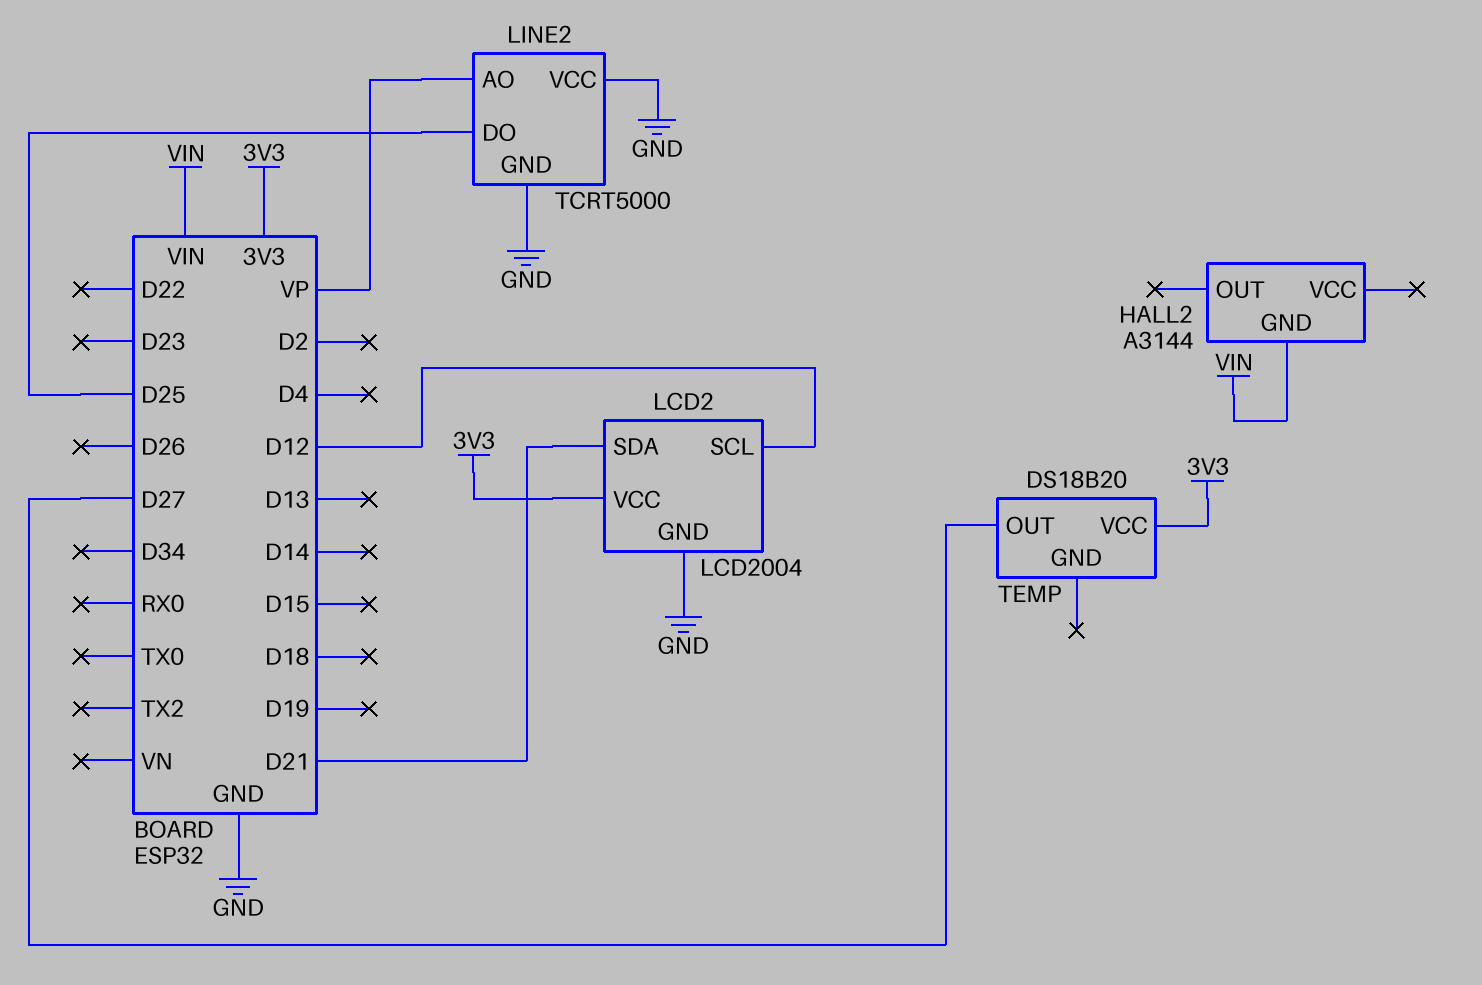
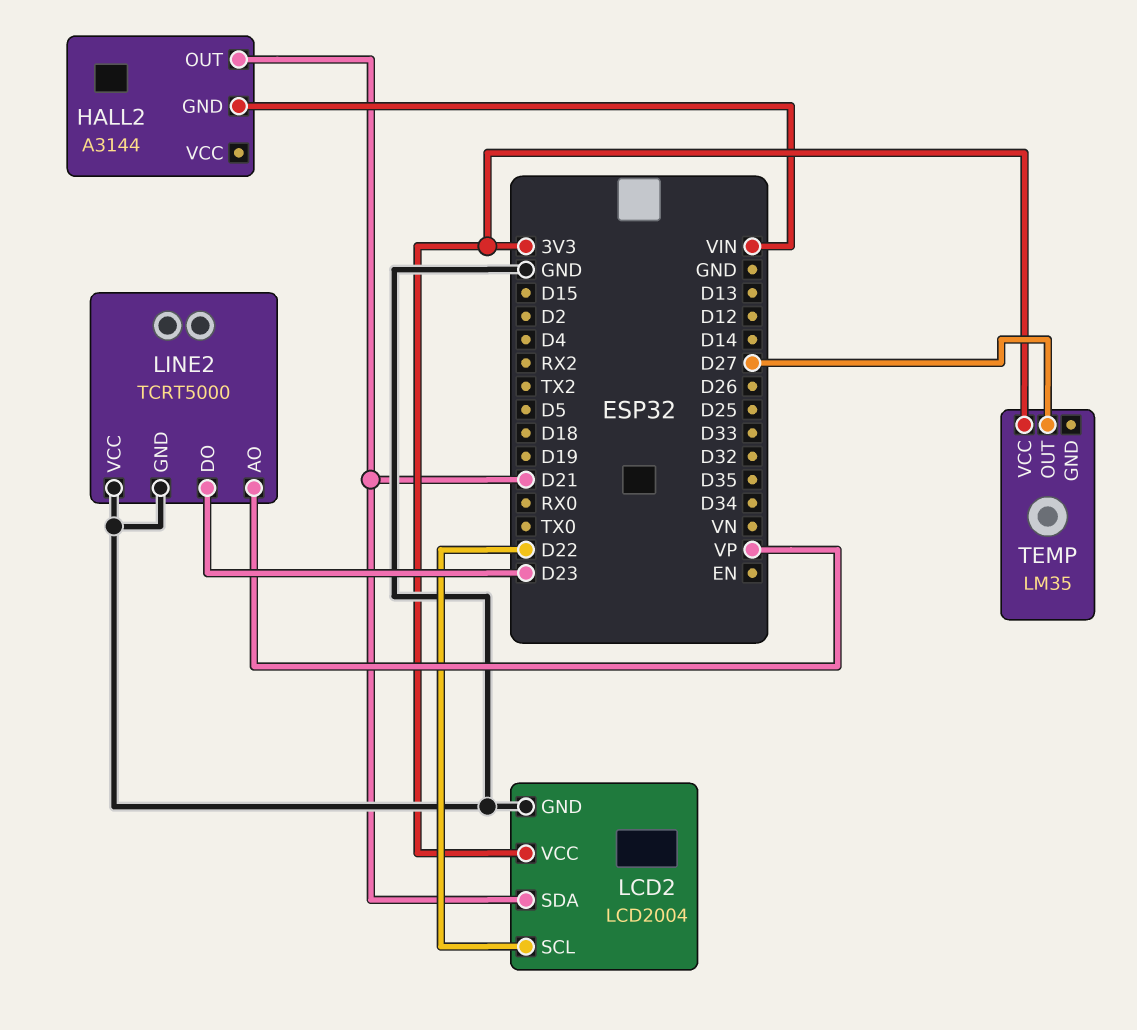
HALL2 pin OUT: none -> D21
LCD2 pin SCL: D12 -> D22
LINE2 pin DO: D25 -> D23
TEMP: DS18B20 -> LM35

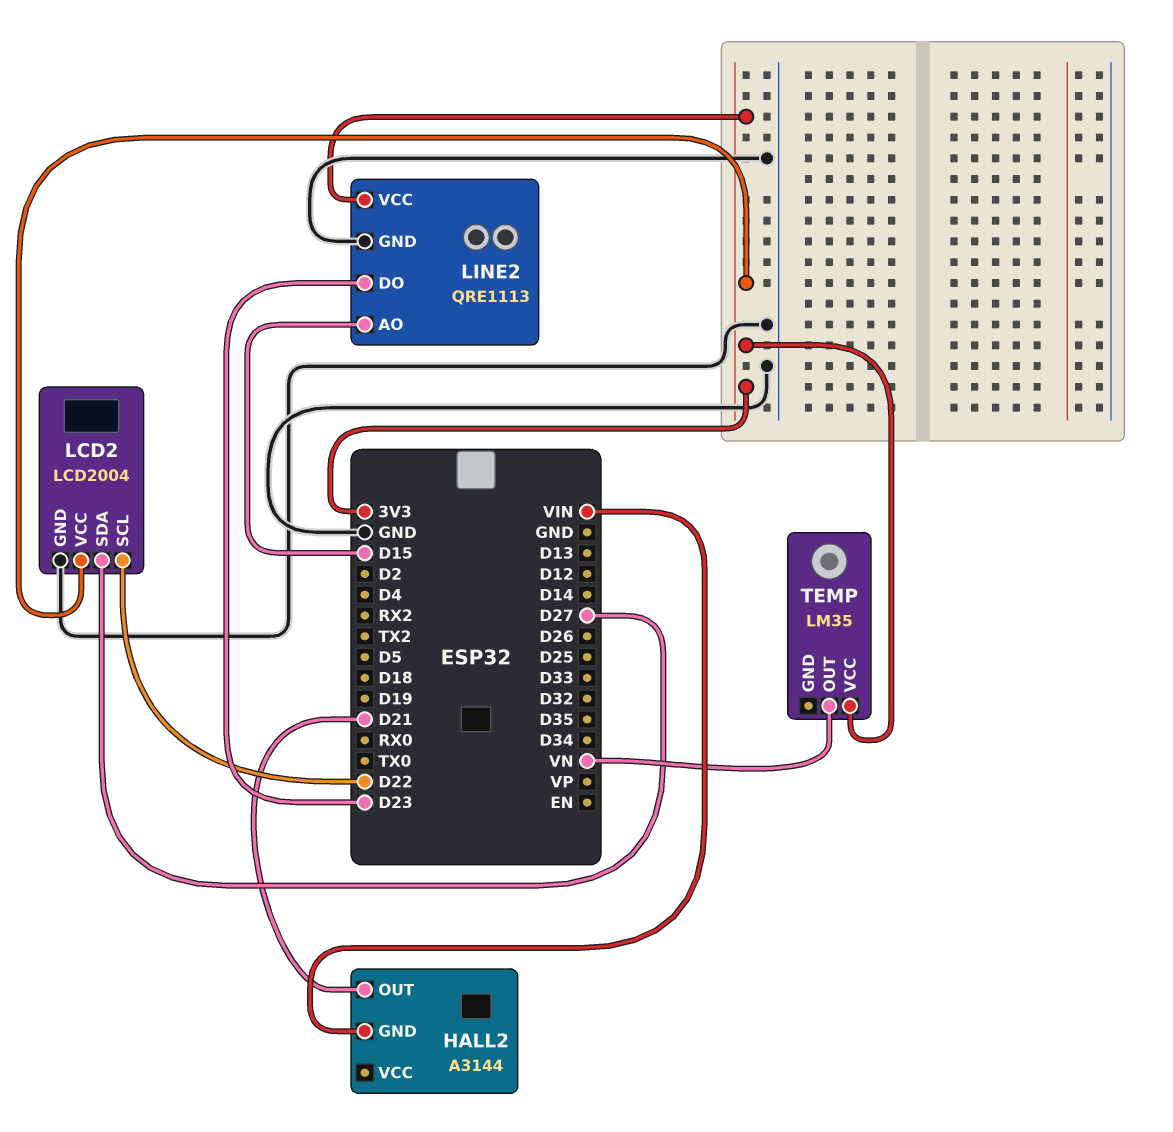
LCD2 pin SDA: D21 -> D27
LINE2: TCRT5000 -> QRE1113
LINE2 pin AO: VP -> D15
LINE2 pin VCC: GND -> 3V3
TEMP pin OUT: D27 -> VN

